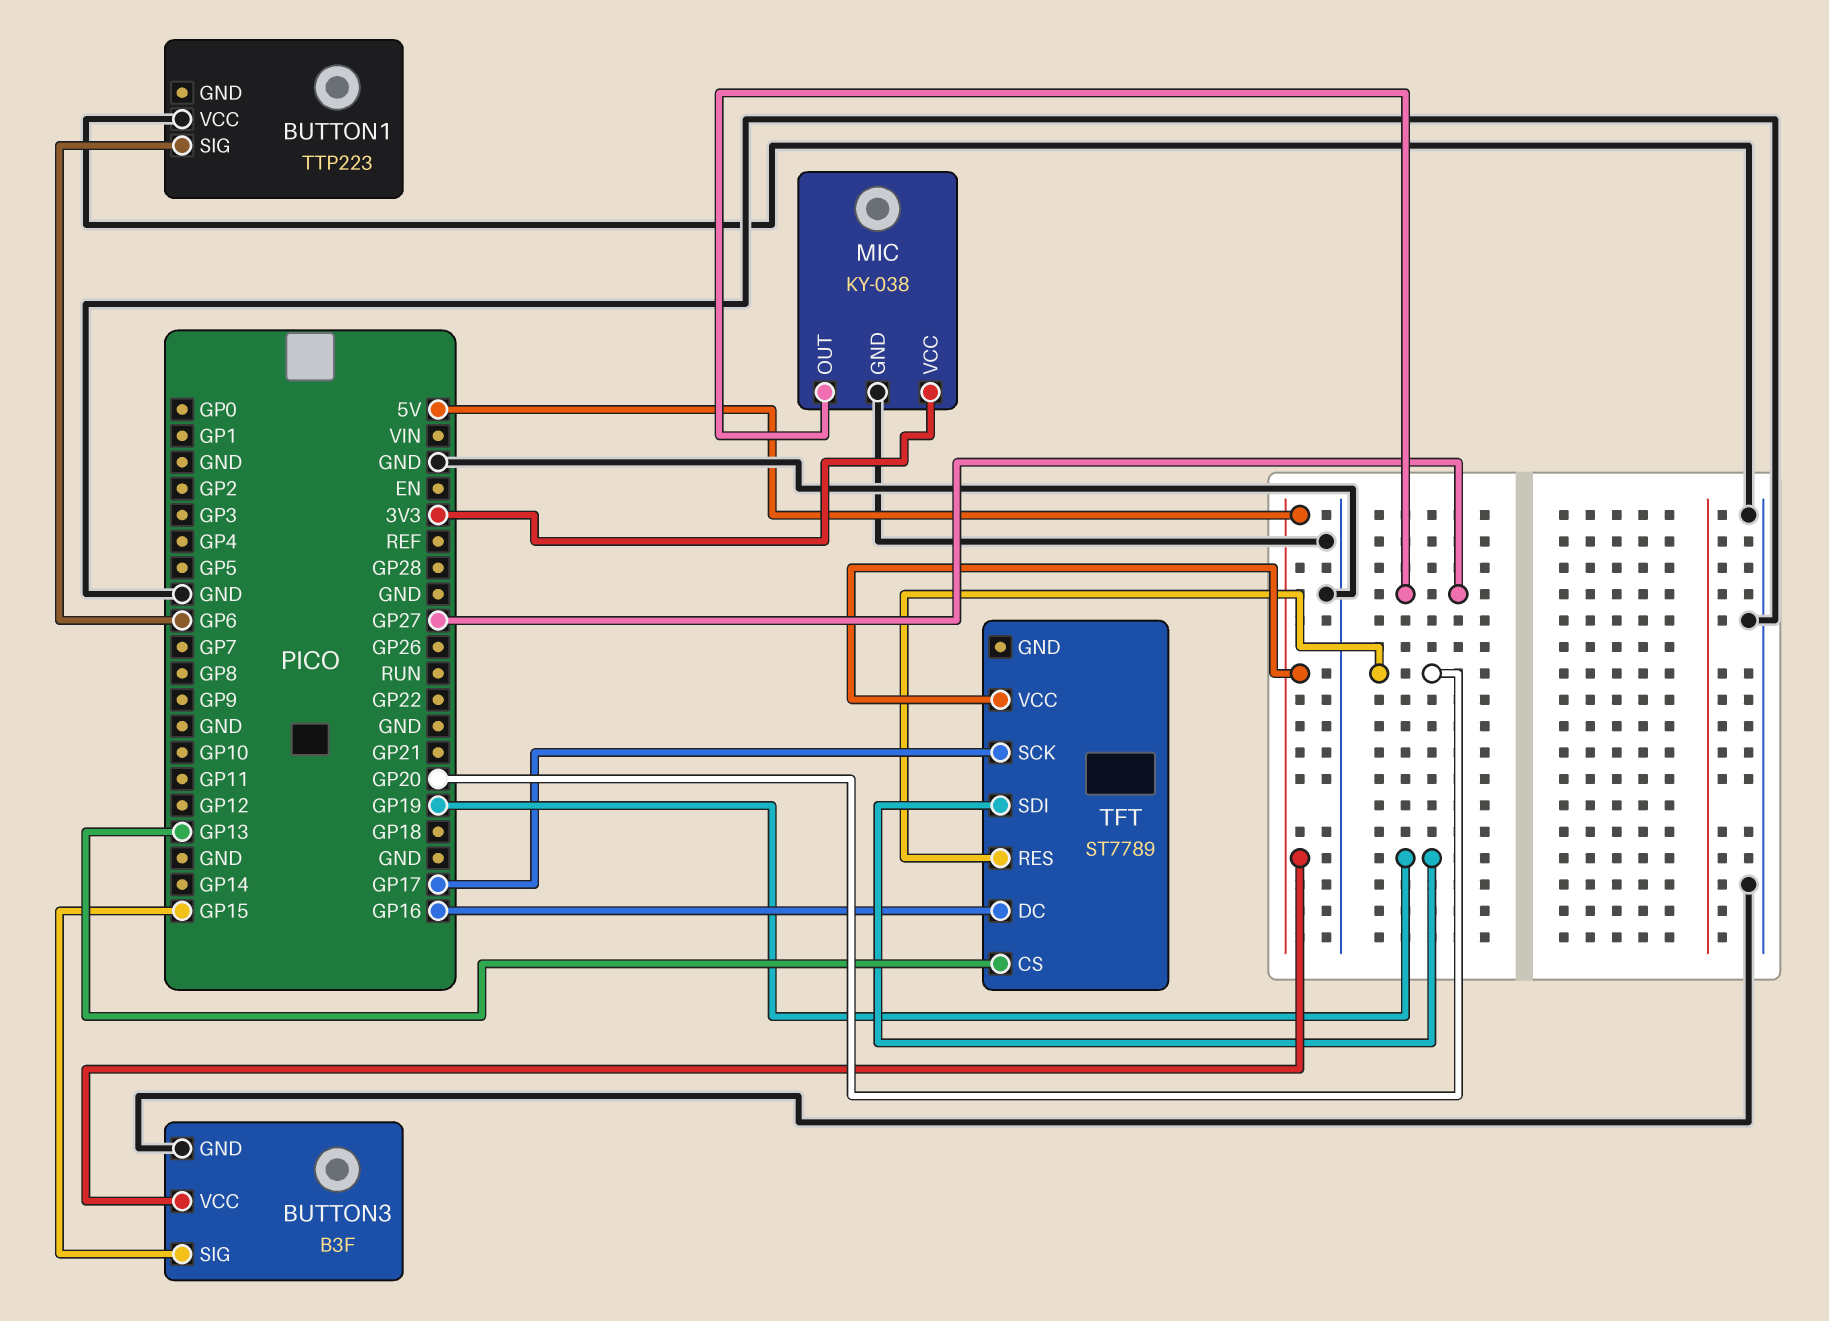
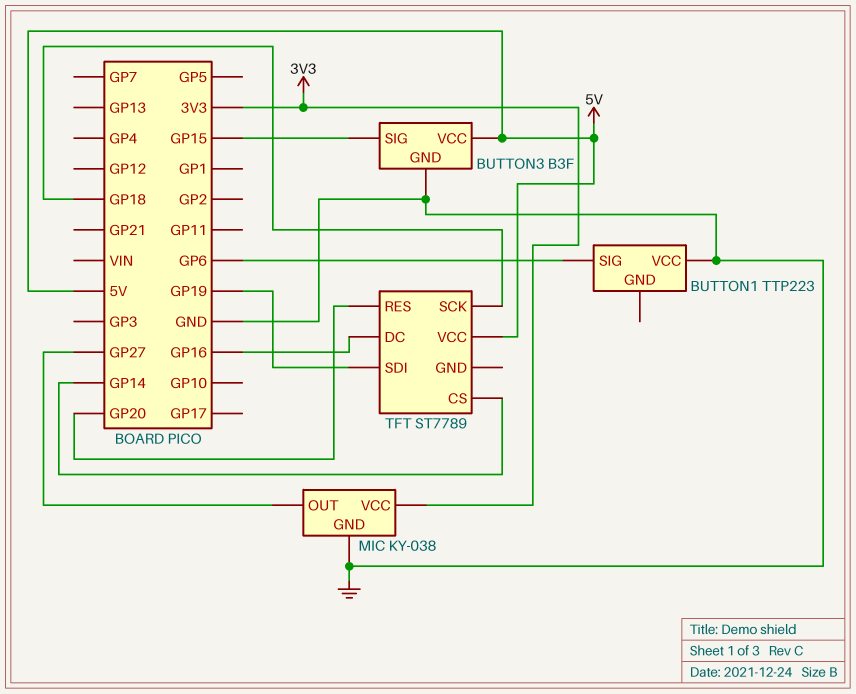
TFT pin CS: GP13 -> GP14
TFT pin SCK: GP17 -> GP18

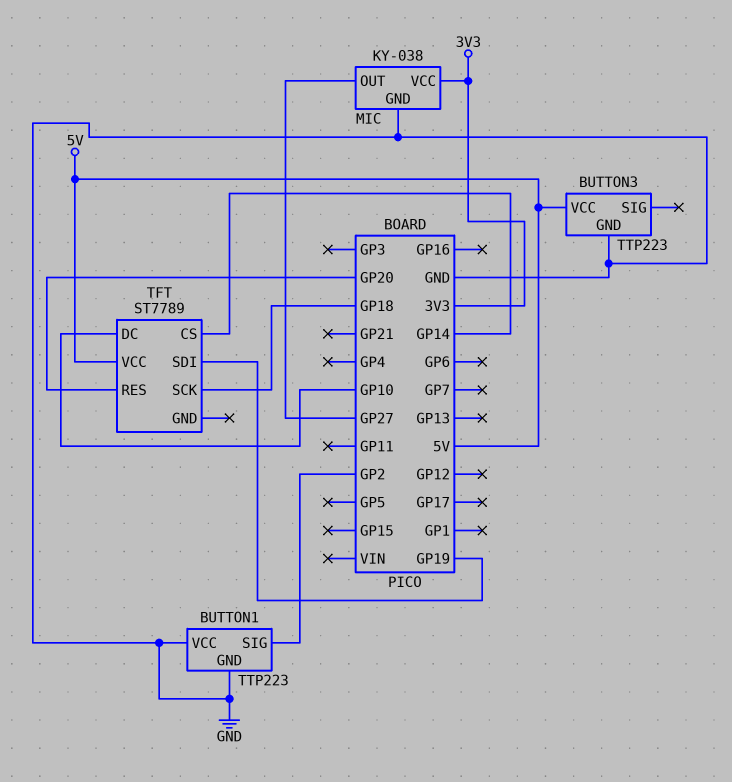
BUTTON1 pin GND: none -> GND
BUTTON1 pin SIG: GP6 -> GP2
BUTTON3: B3F -> TTP223
BUTTON3 pin SIG: GP15 -> none
TFT pin DC: GP16 -> GP10

